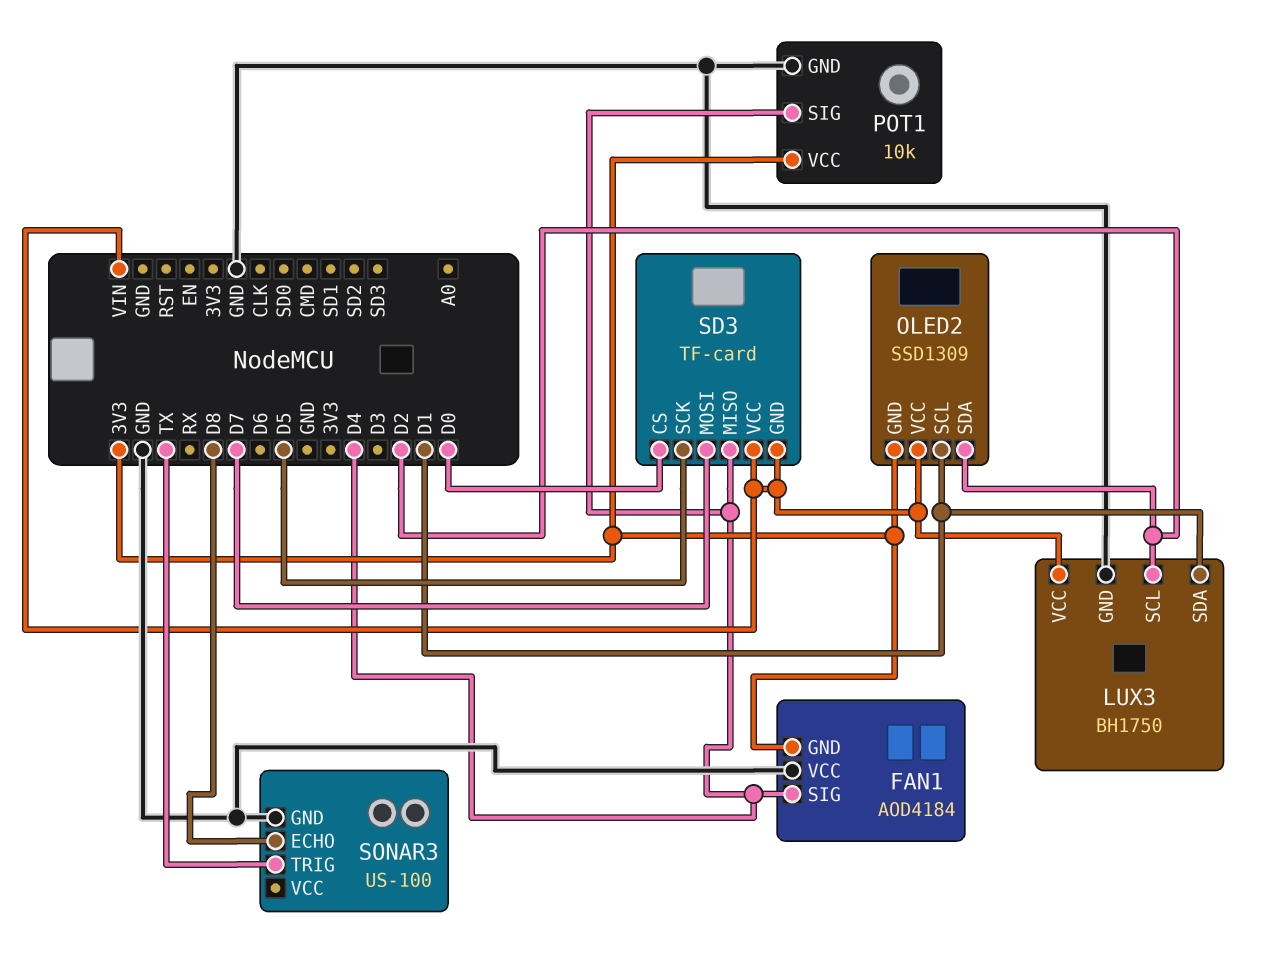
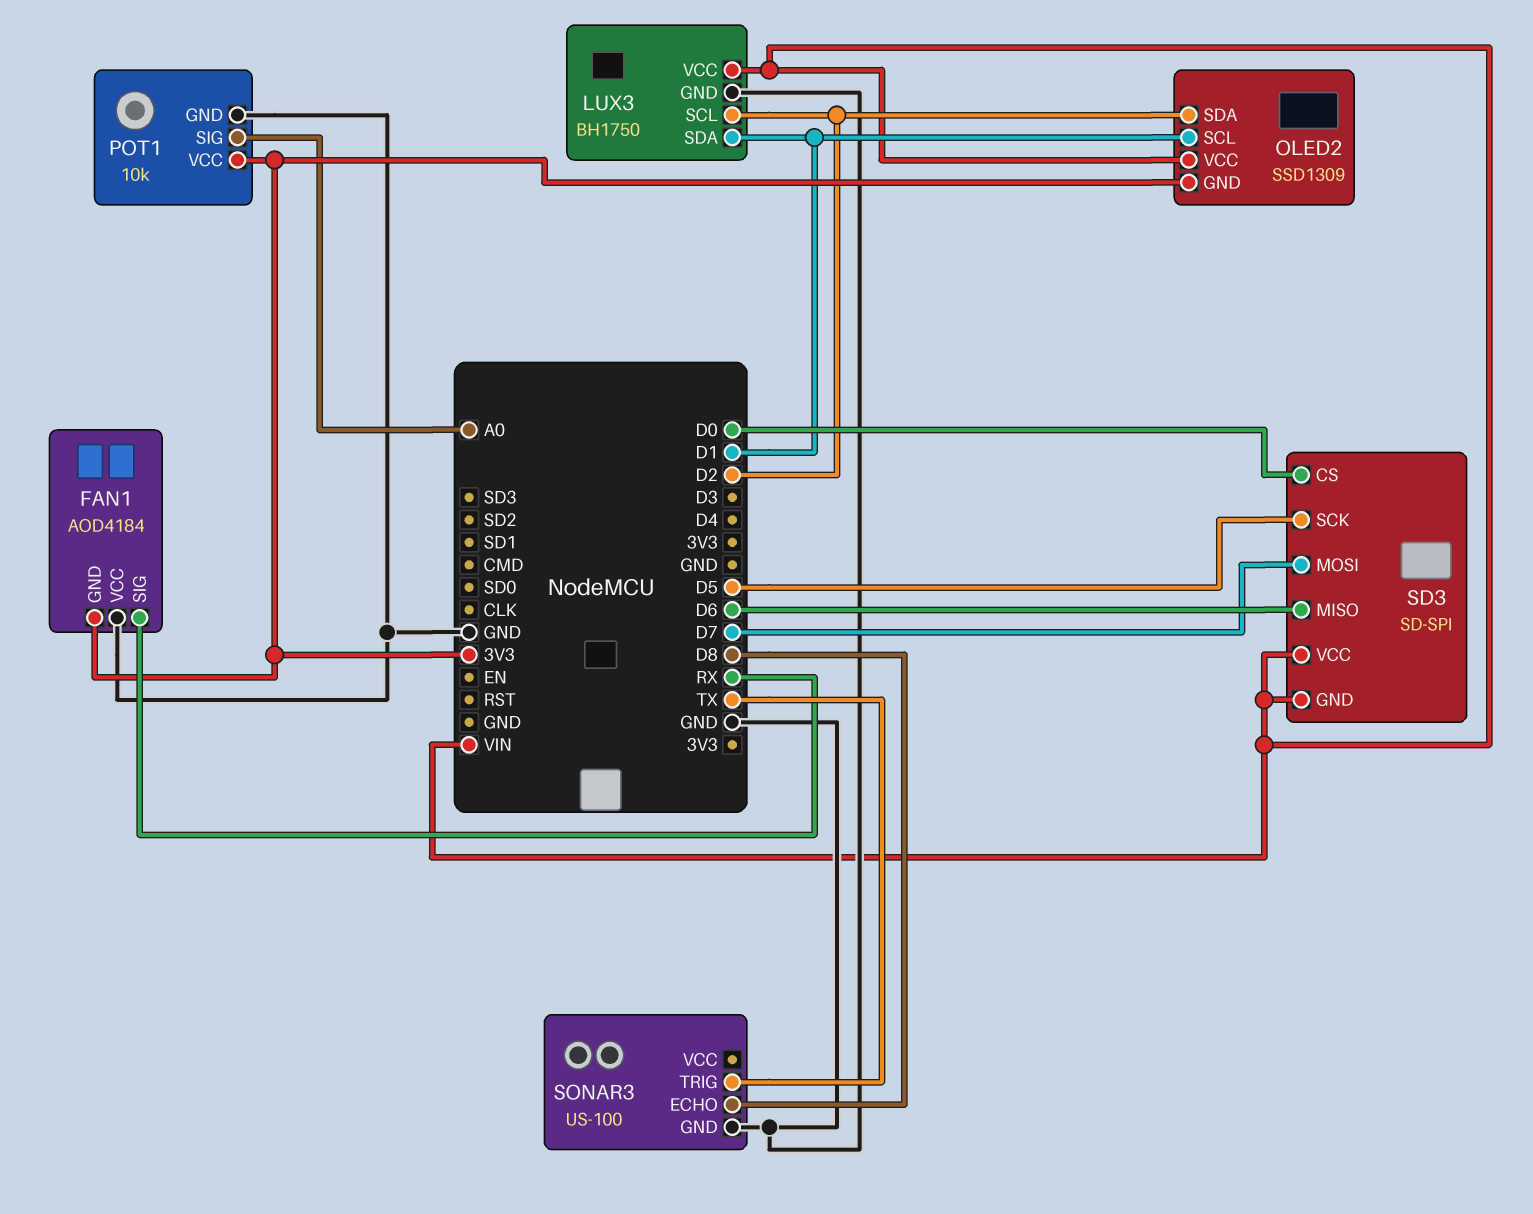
FAN1 pin SIG: D4 -> RX
POT1 pin SIG: D4 -> A0
SD3: TF-card -> SD-SPI
SD3 pin MISO: D4 -> D6

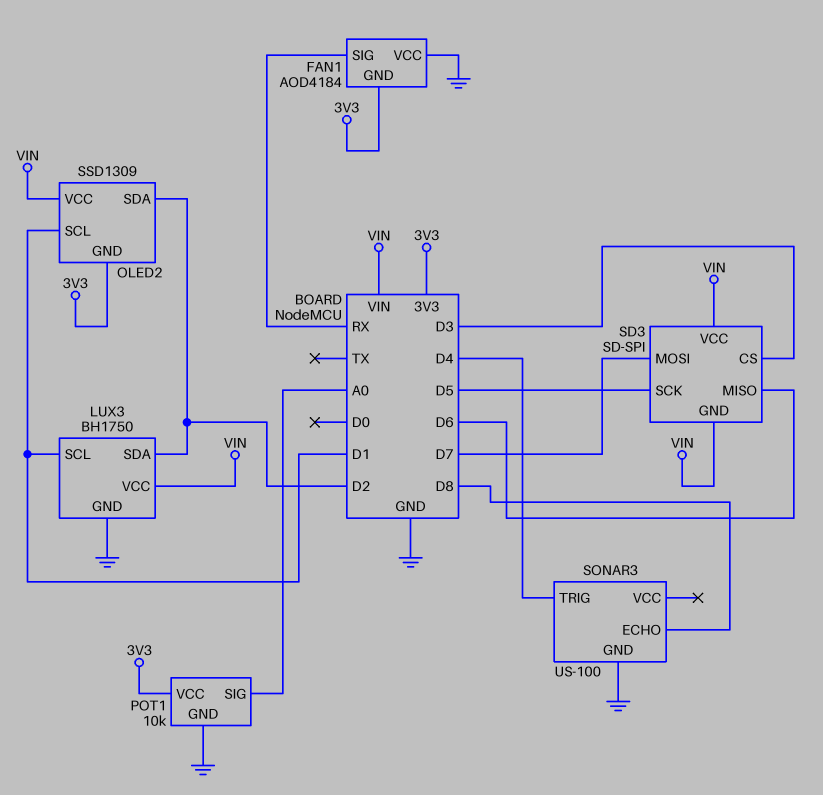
LUX3 pin SCL: D2 -> D1
LUX3 pin SDA: D1 -> D2
SD3 pin CS: D0 -> D3
SONAR3 pin TRIG: TX -> D4

